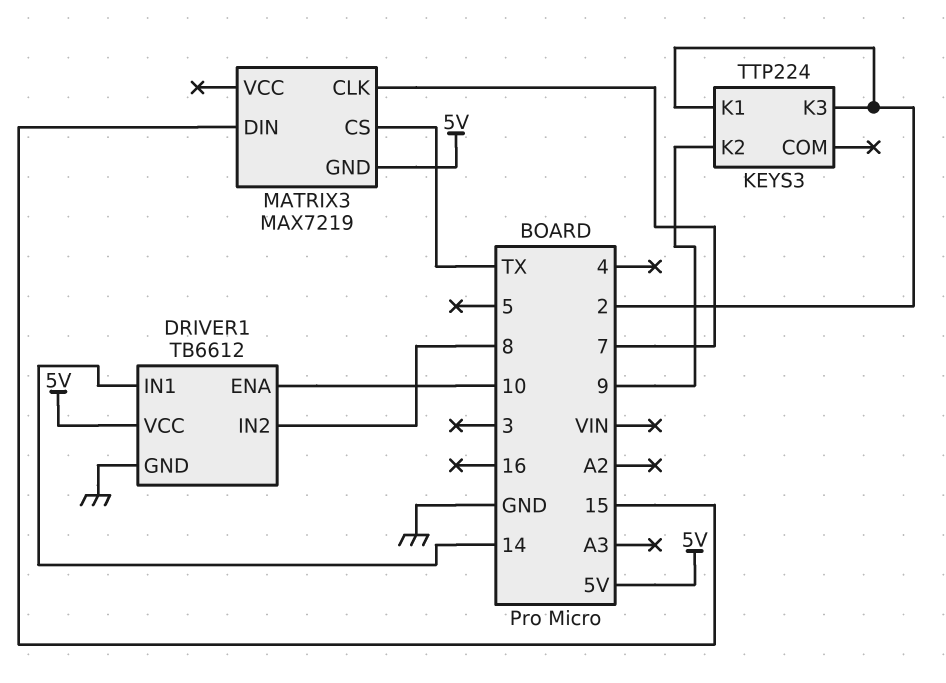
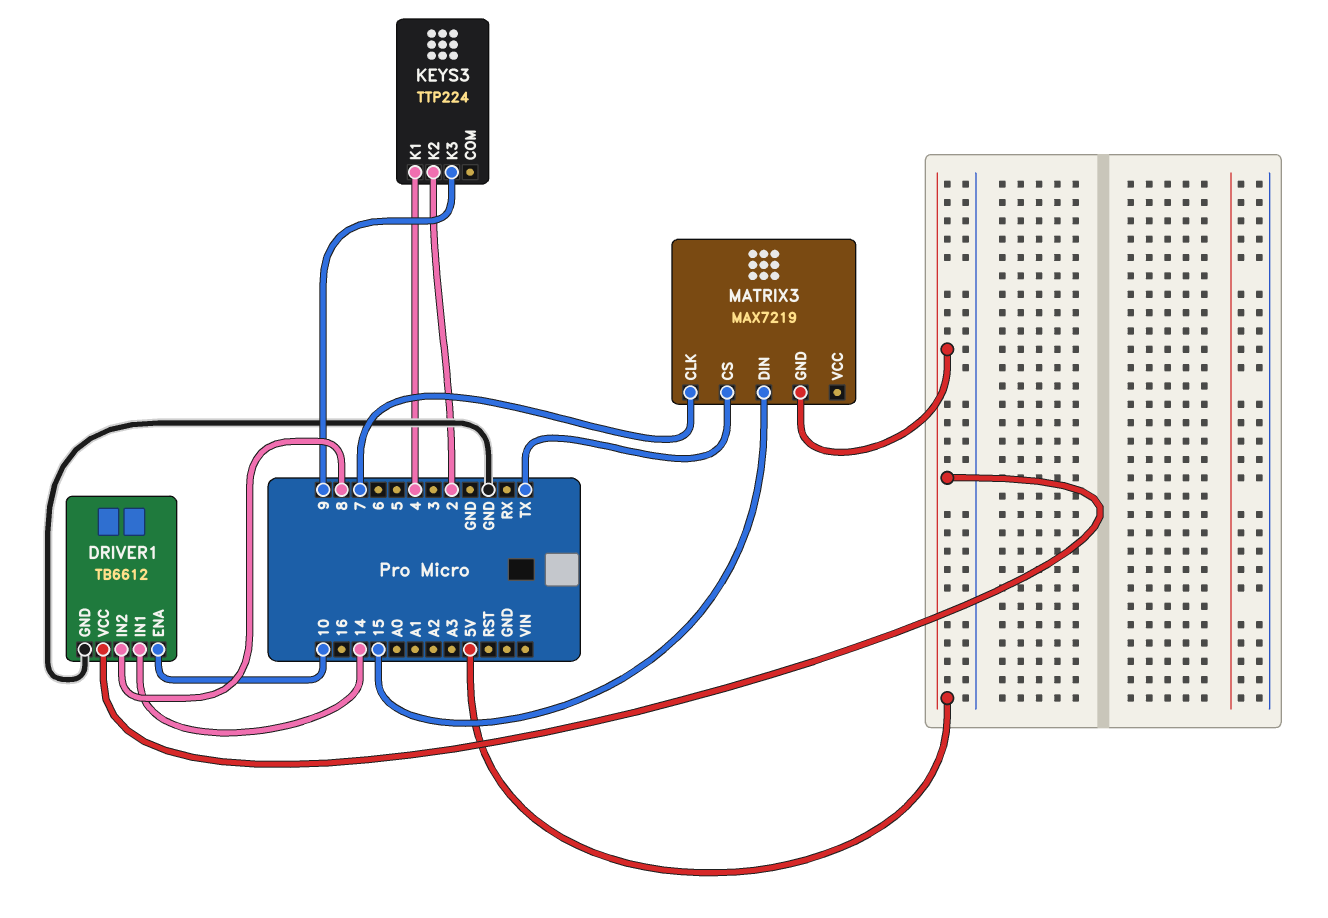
KEYS3 pin K1: 2 -> 4
KEYS3 pin K2: 9 -> 2
KEYS3 pin K3: 2 -> 9

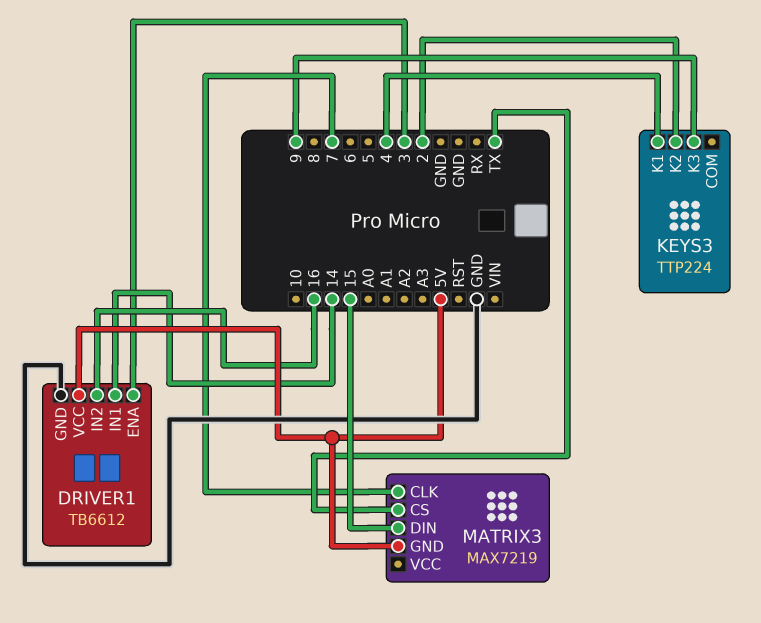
DRIVER1 pin ENA: 10 -> 3
DRIVER1 pin IN2: 8 -> 16

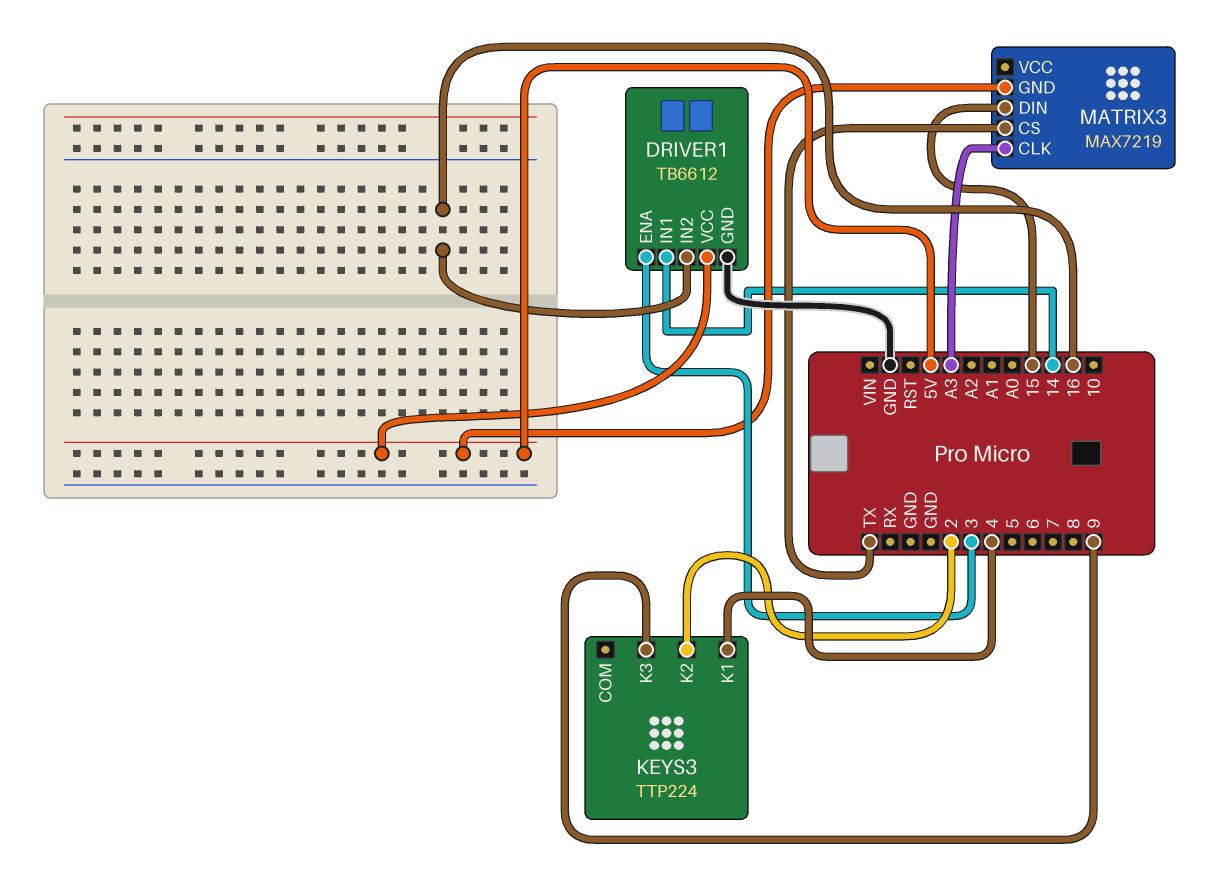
MATRIX3 pin CLK: 7 -> A3

